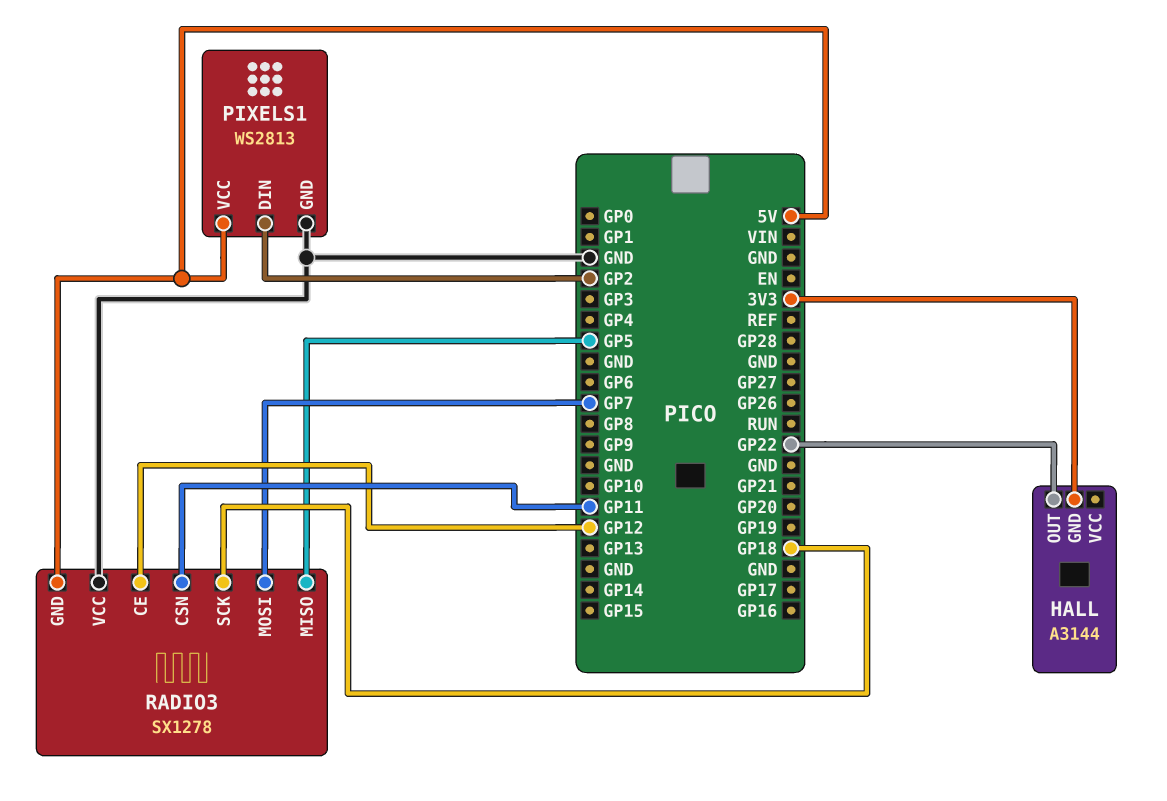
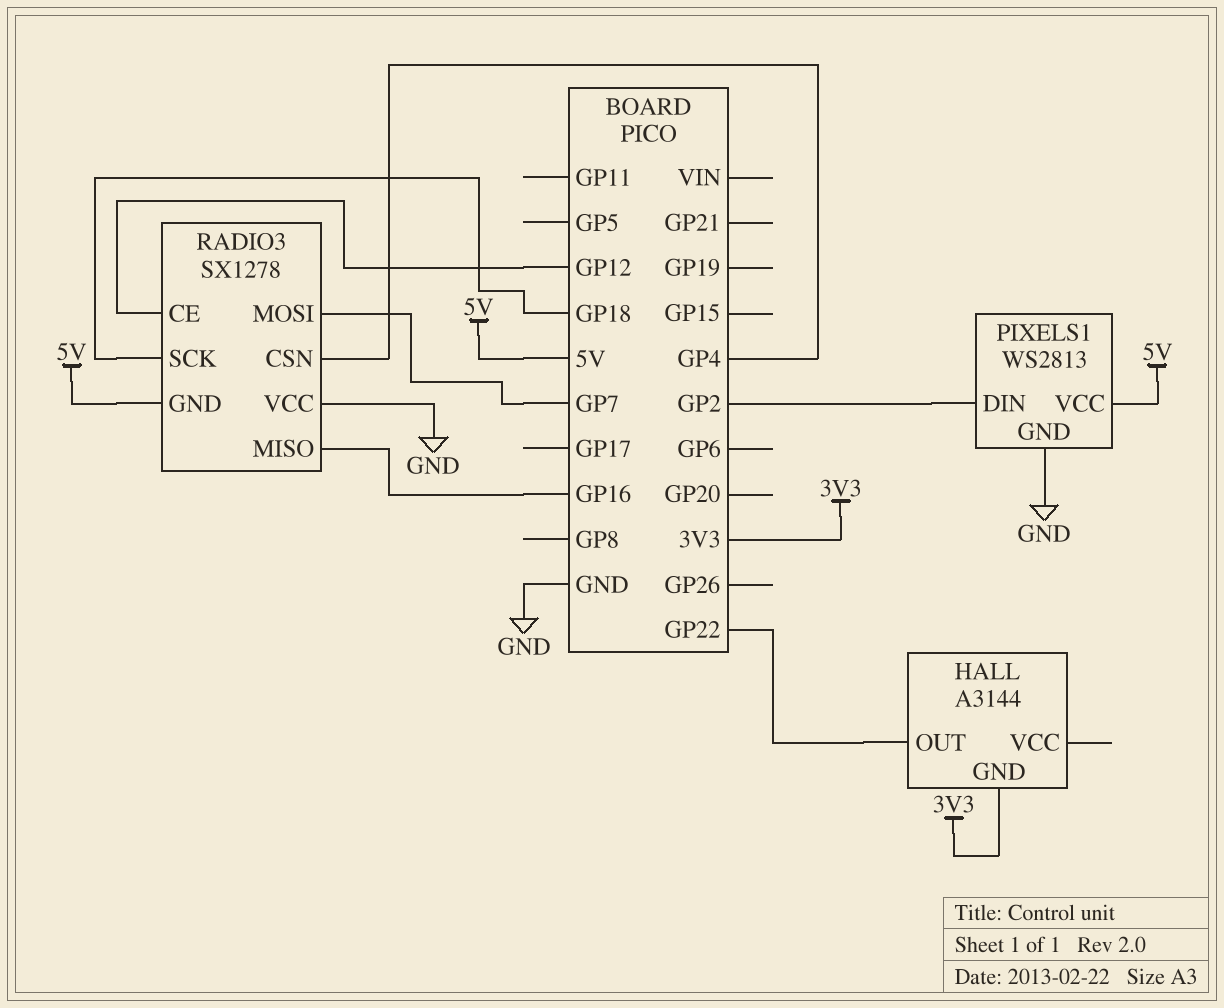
RADIO3 pin CSN: GP11 -> GP4
RADIO3 pin MISO: GP5 -> GP16

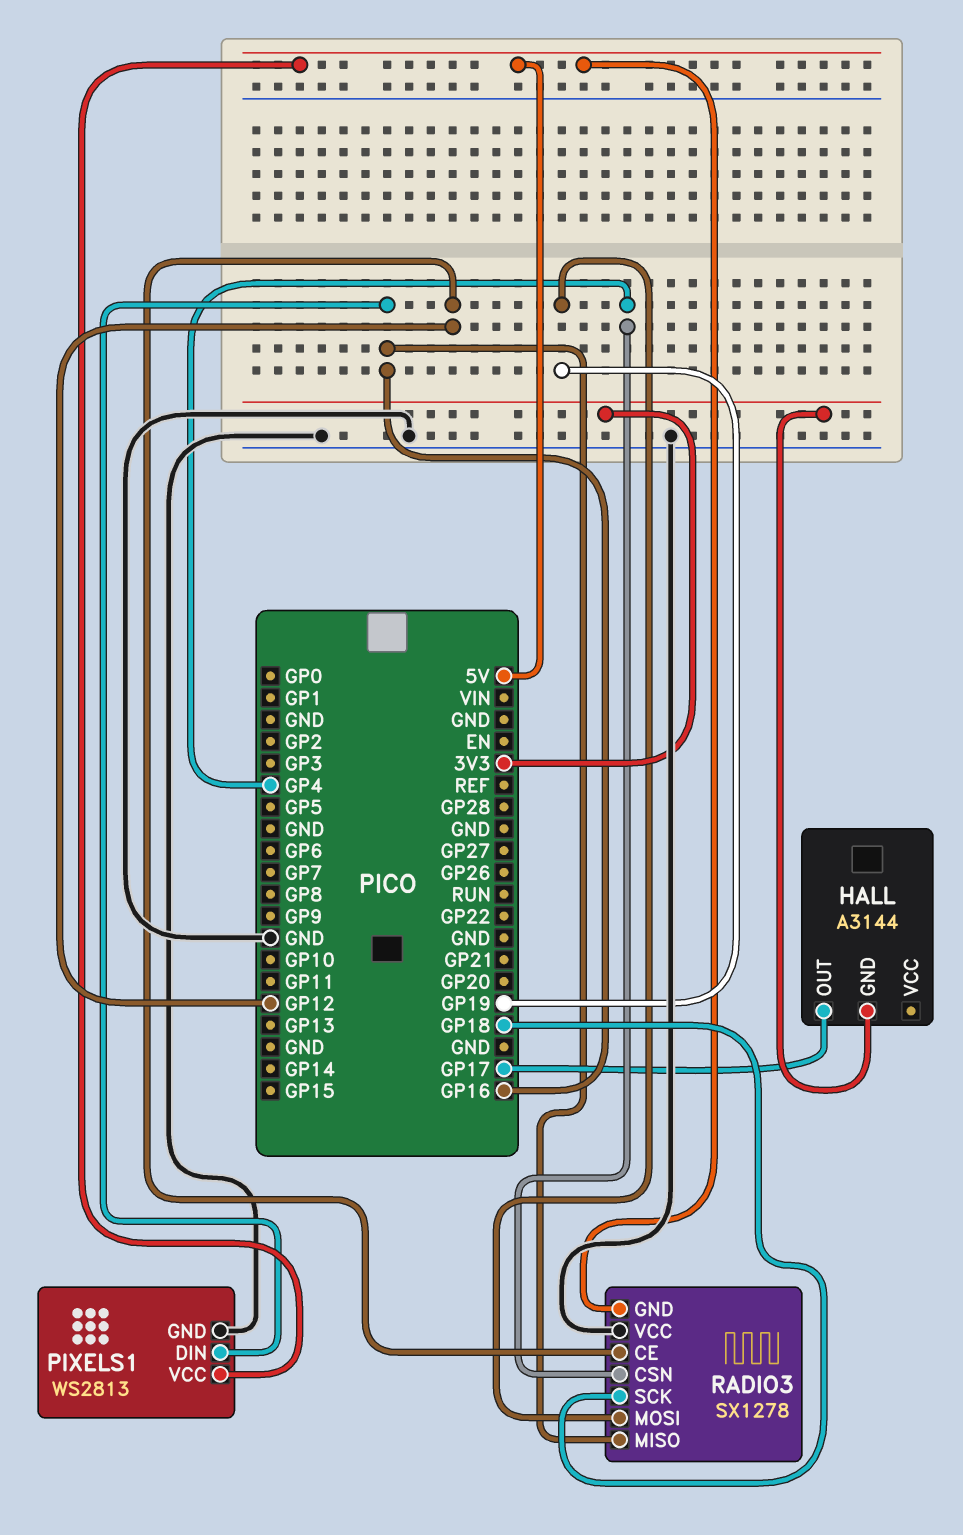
HALL pin OUT: GP22 -> GP17
PIXELS1 pin DIN: GP2 -> GP16
RADIO3 pin MOSI: GP7 -> GP19

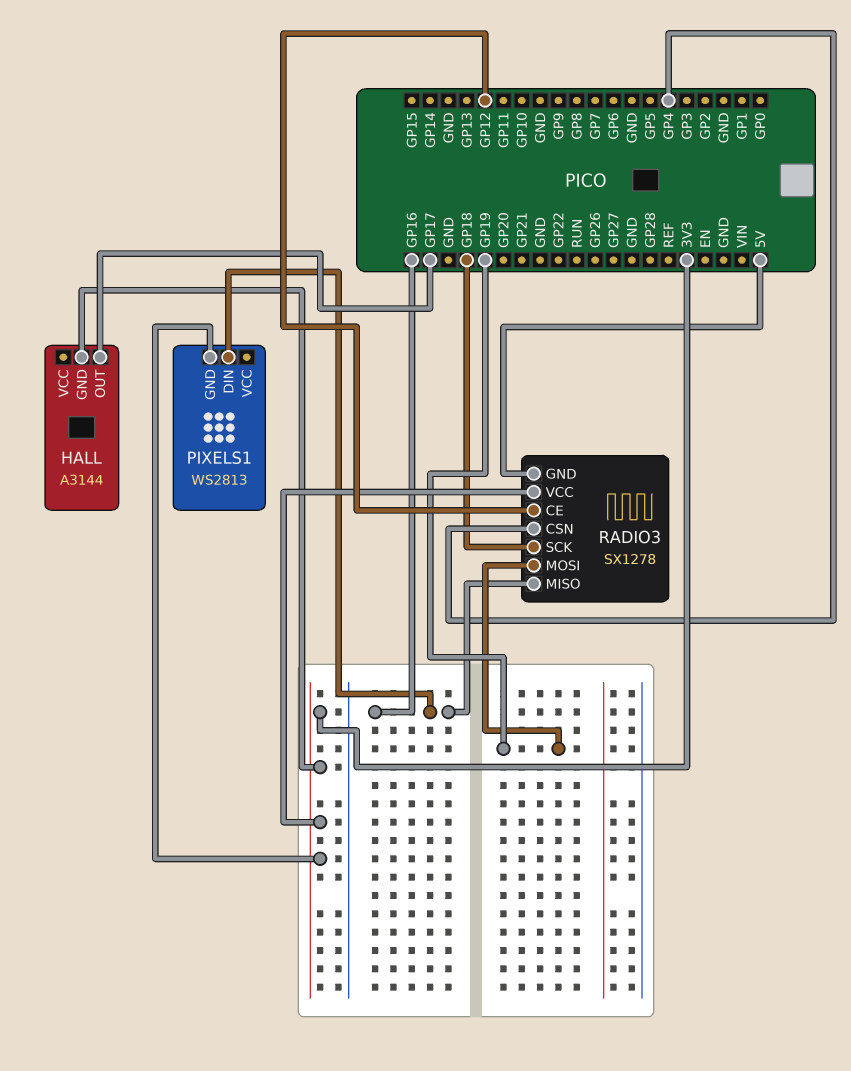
PIXELS1 pin GND: GND -> 3V3
PIXELS1 pin VCC: 5V -> none
RADIO3 pin VCC: GND -> 3V3

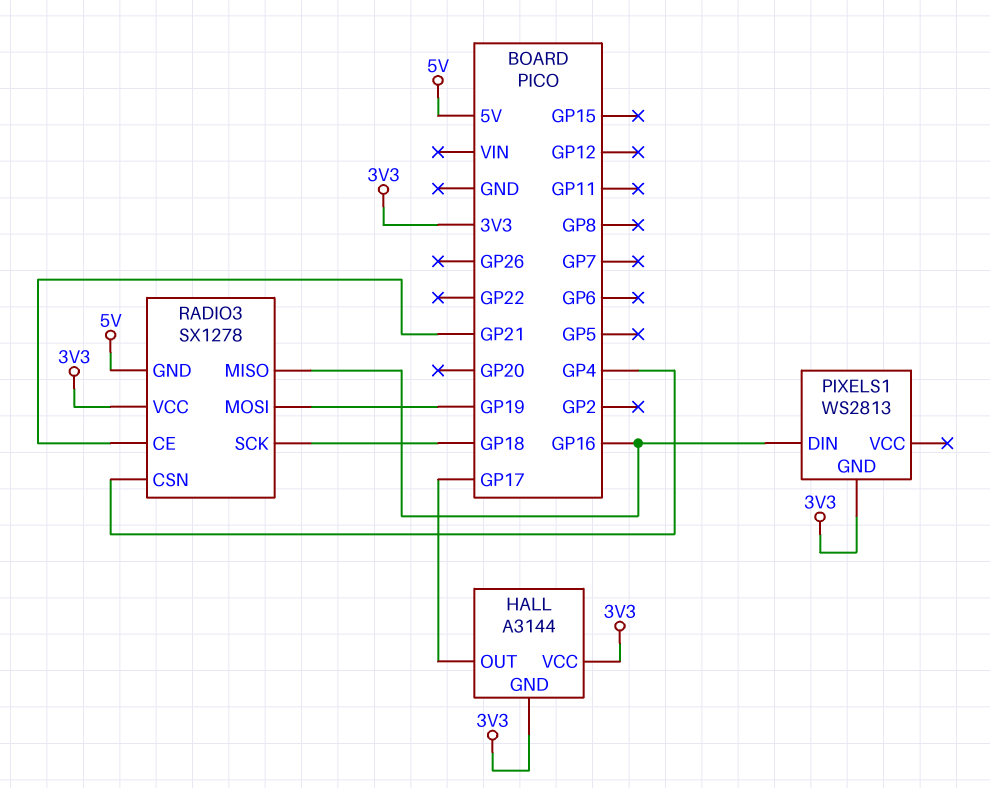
HALL pin VCC: none -> 3V3
RADIO3 pin CE: GP12 -> GP21

